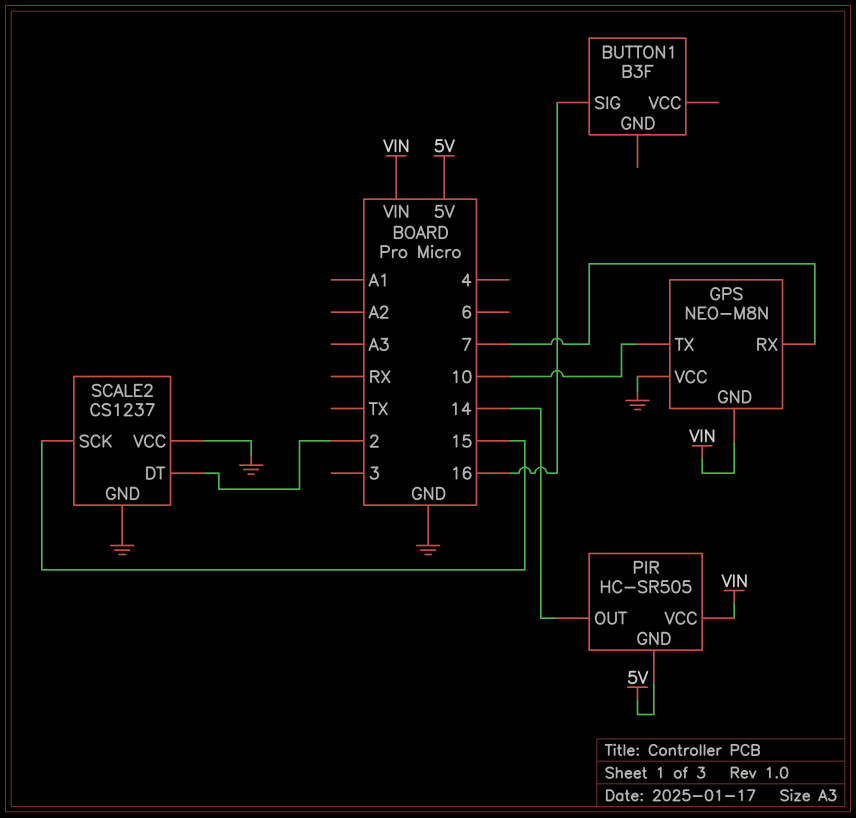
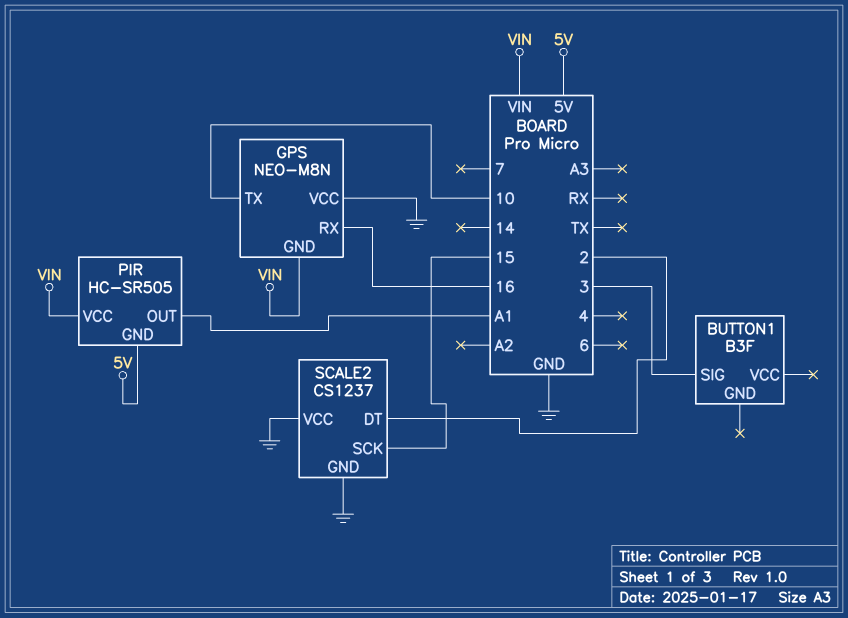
BUTTON1 pin SIG: 16 -> 3
GPS pin RX: 7 -> 16
PIR pin OUT: 14 -> A1

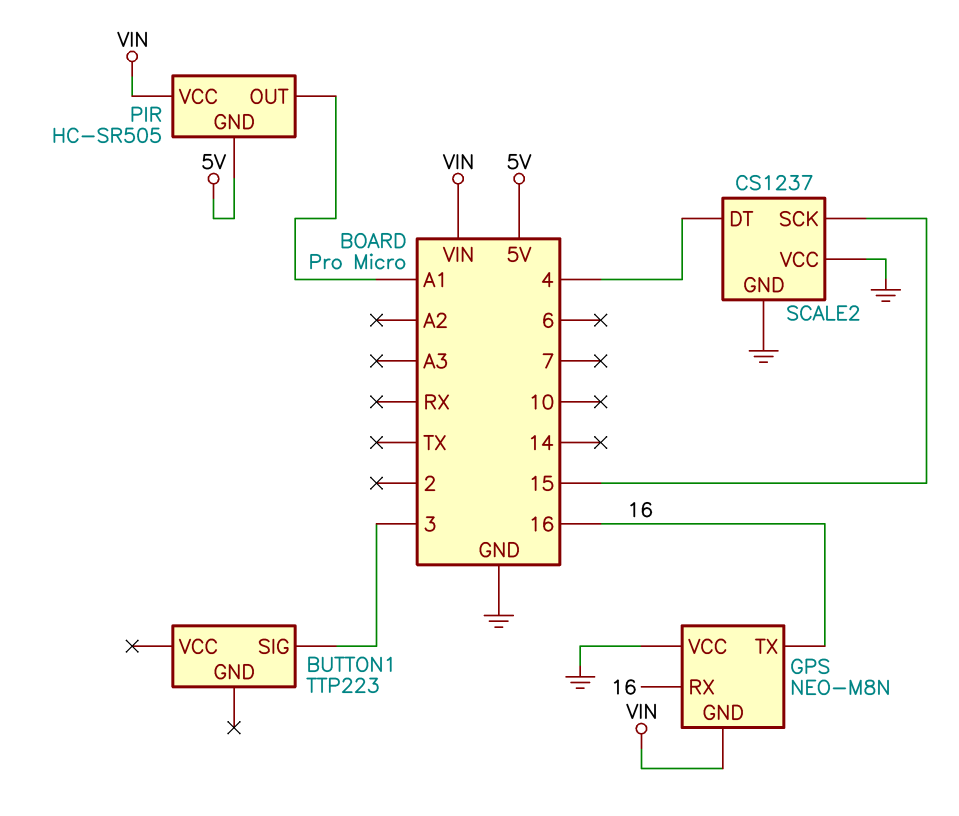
BUTTON1: B3F -> TTP223
GPS pin TX: 10 -> 16
SCALE2 pin DT: 2 -> 4

